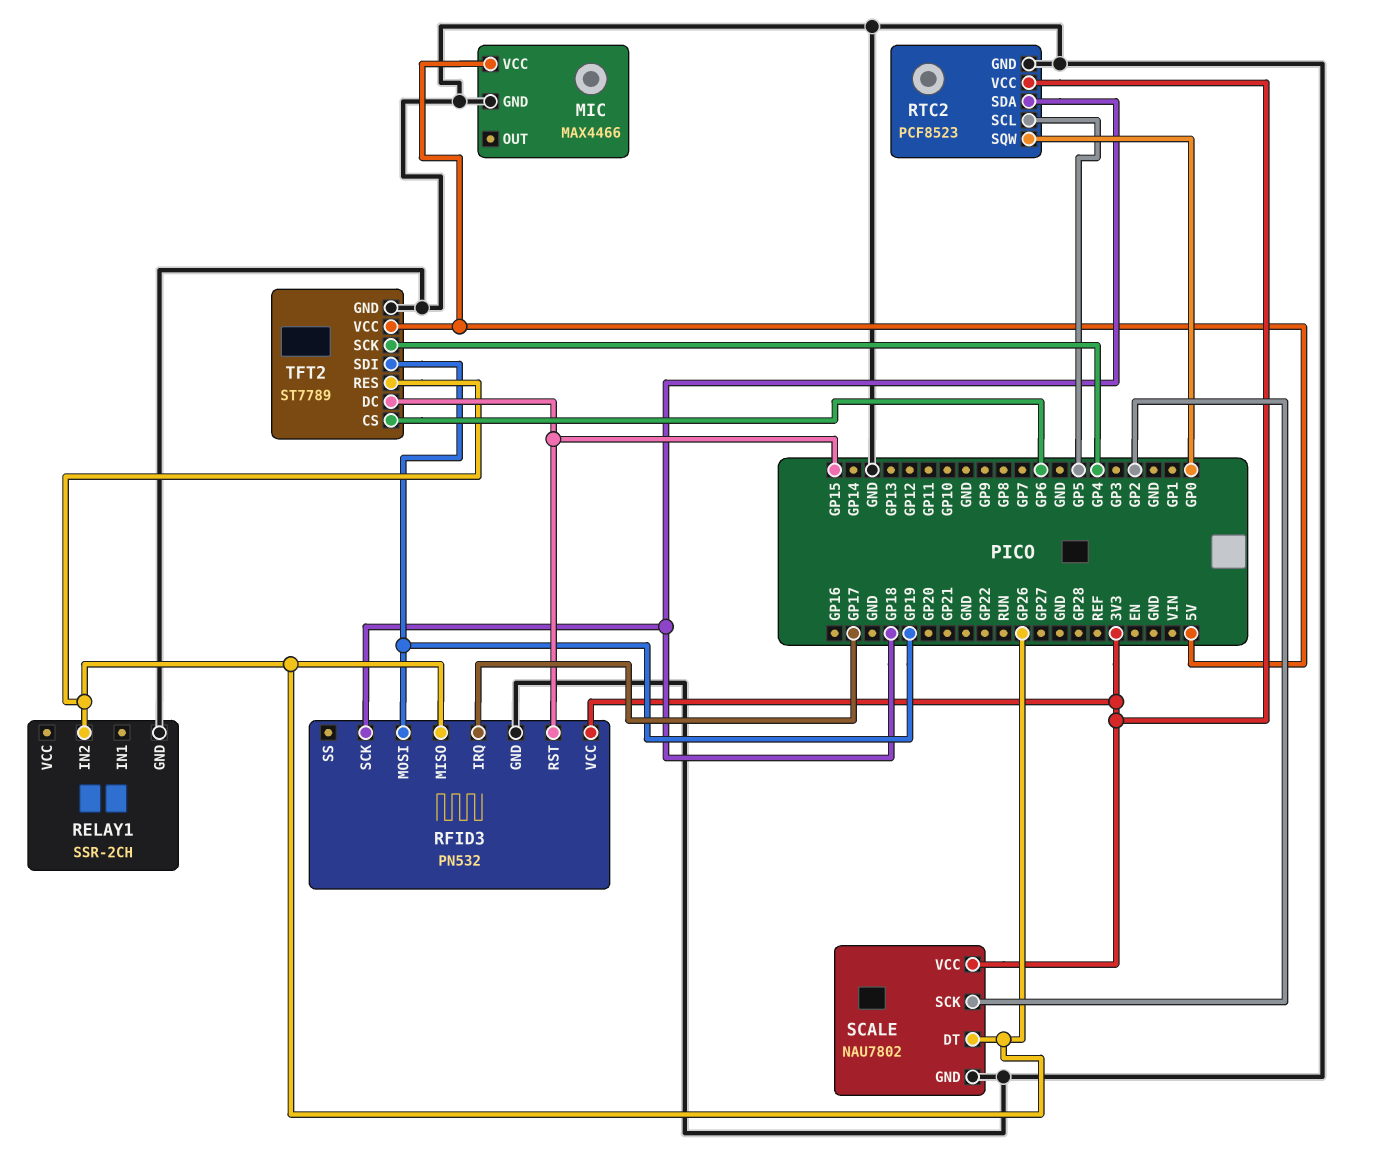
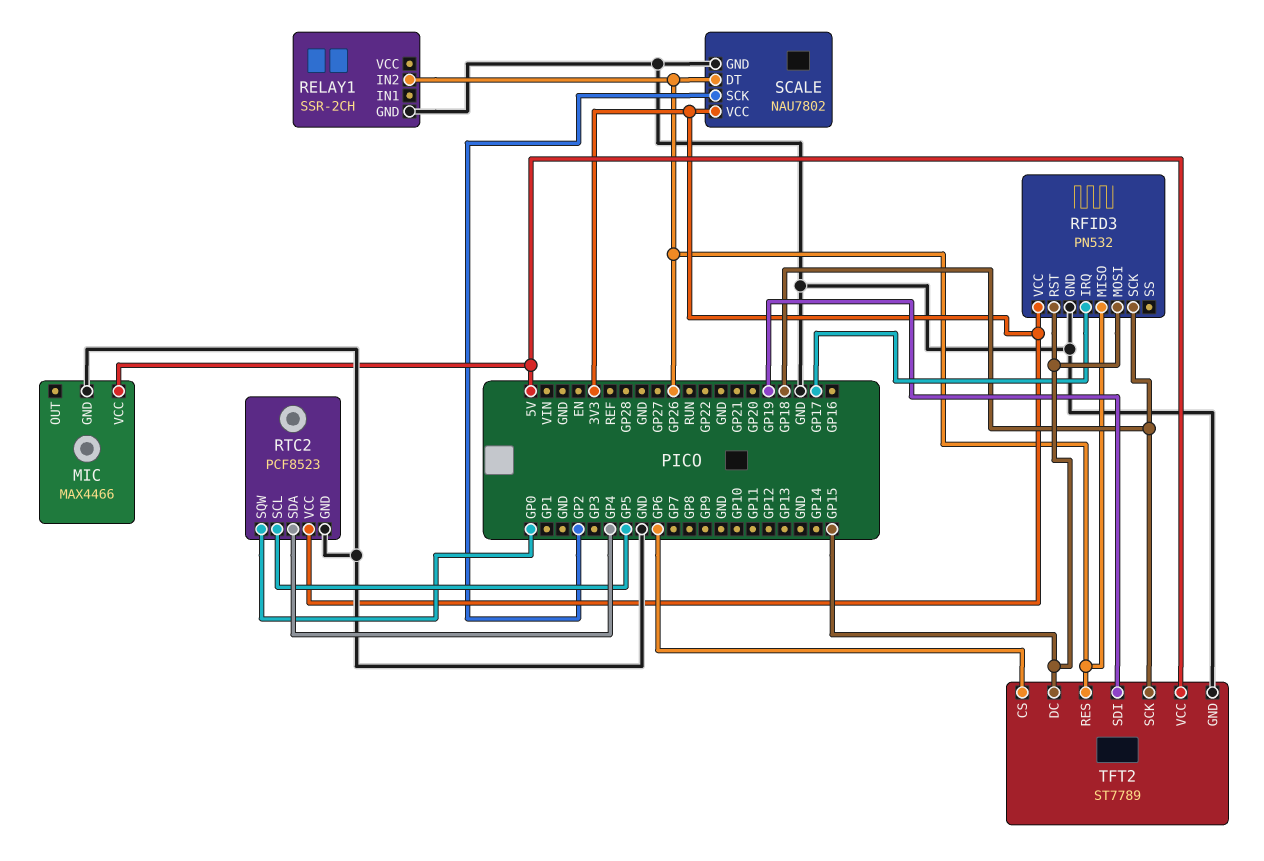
RFID3 pin MOSI: GP19 -> GP15
RTC2 pin SDA: GP18 -> GP4
TFT2 pin SCK: GP4 -> GP18

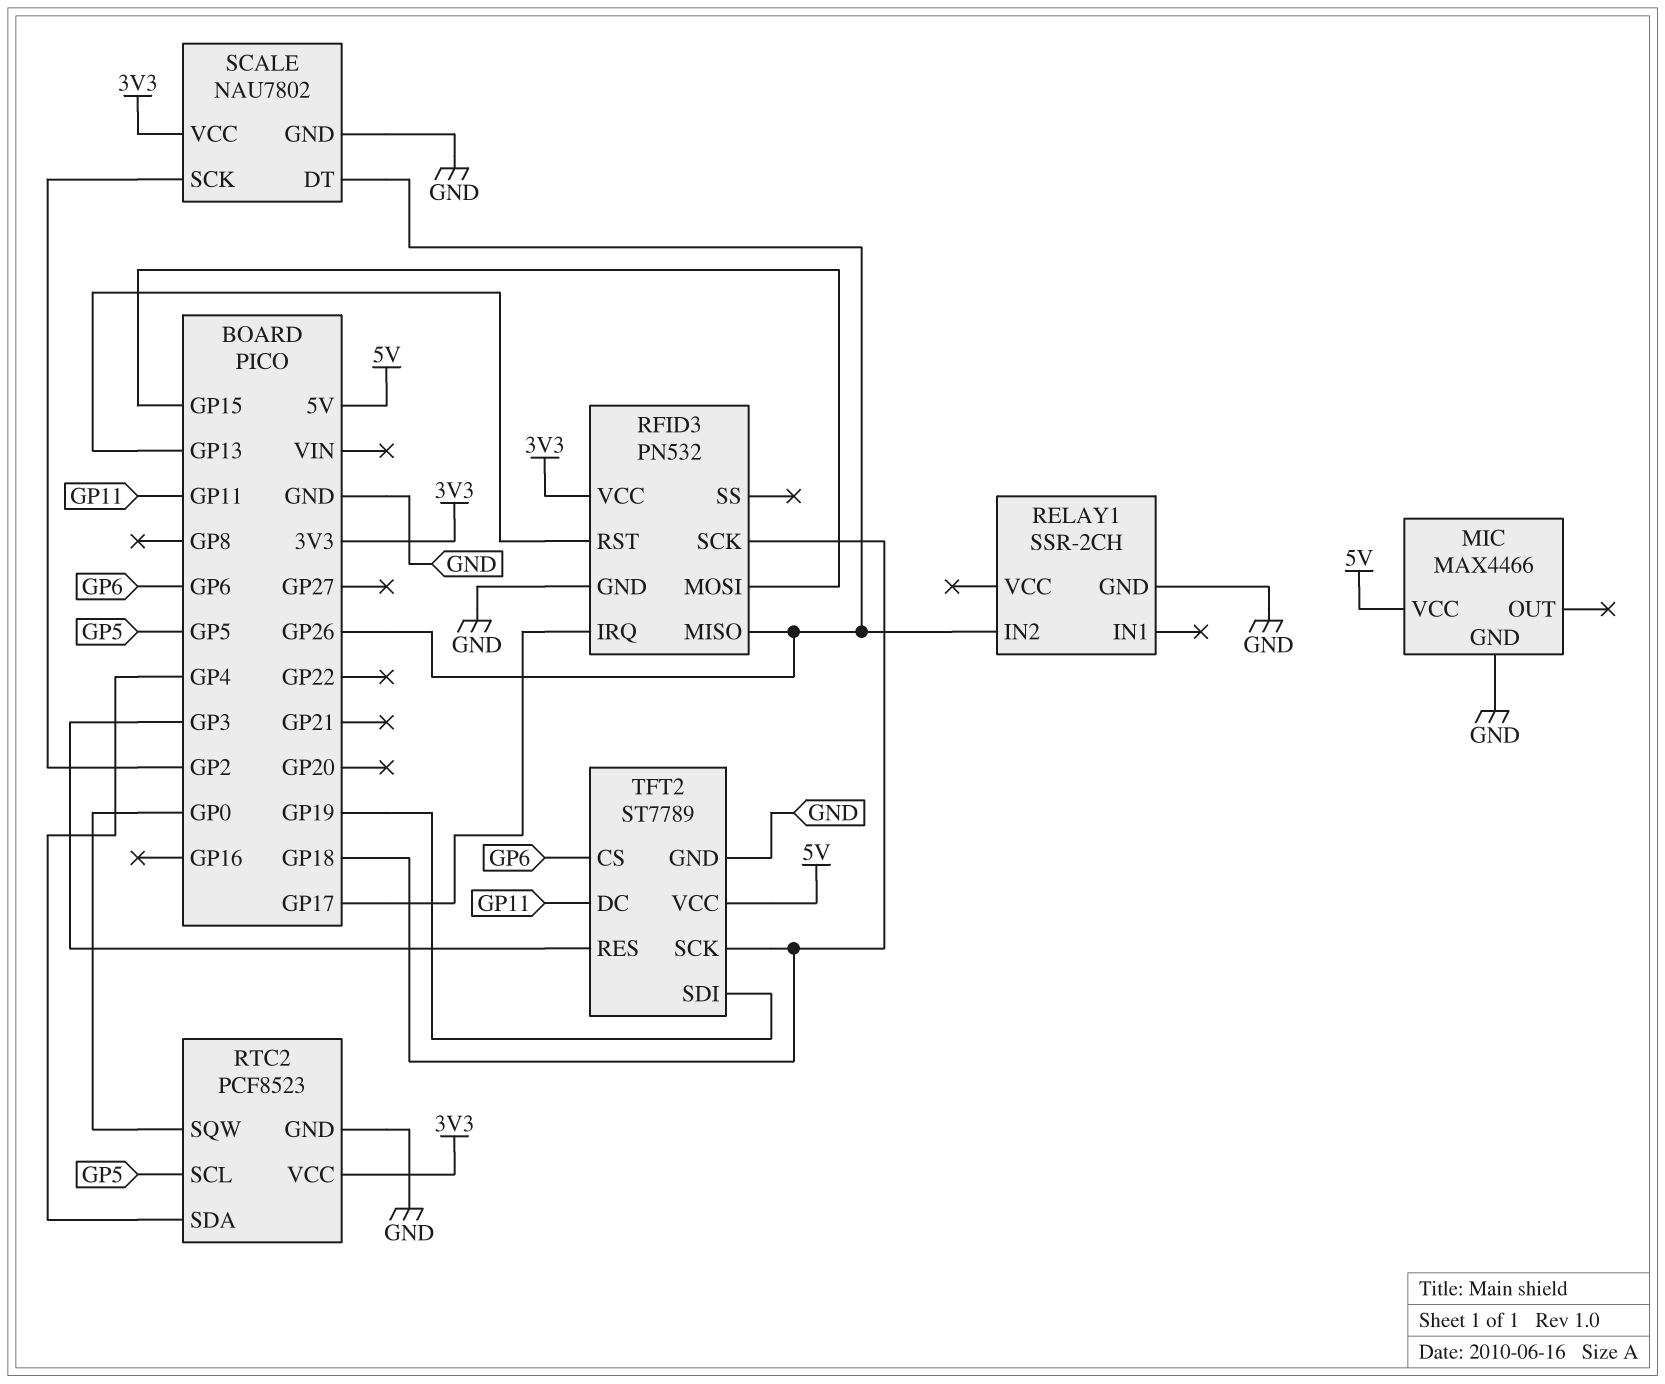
RFID3 pin RST: GP15 -> GP13
TFT2 pin DC: GP15 -> GP11
TFT2 pin RES: GP26 -> GP3

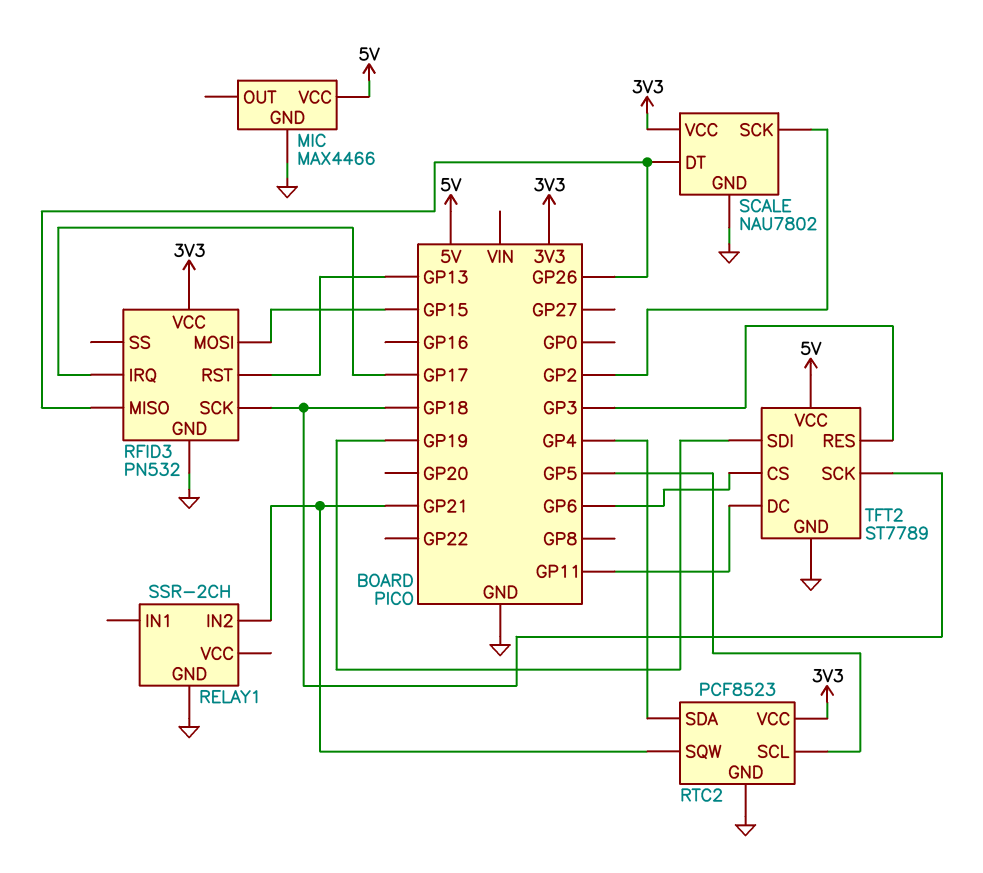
RELAY1 pin IN2: GP26 -> GP21
RTC2 pin SQW: GP0 -> GP21

